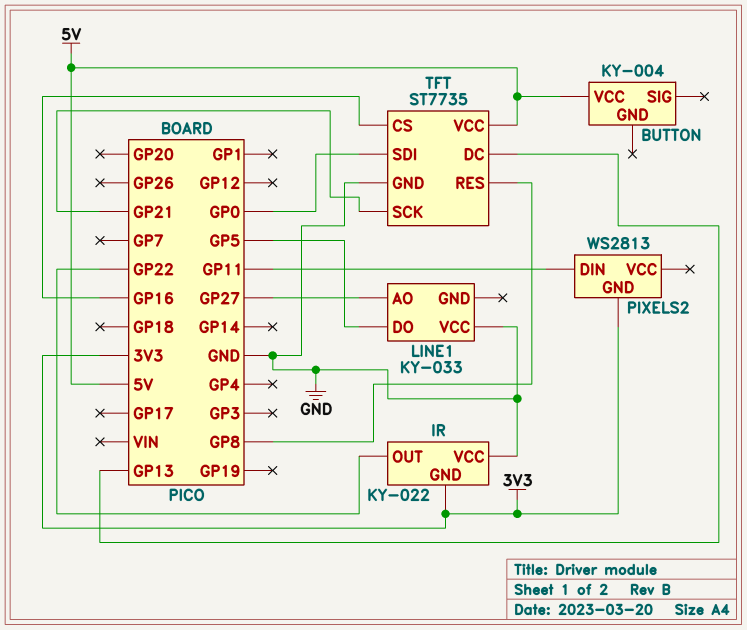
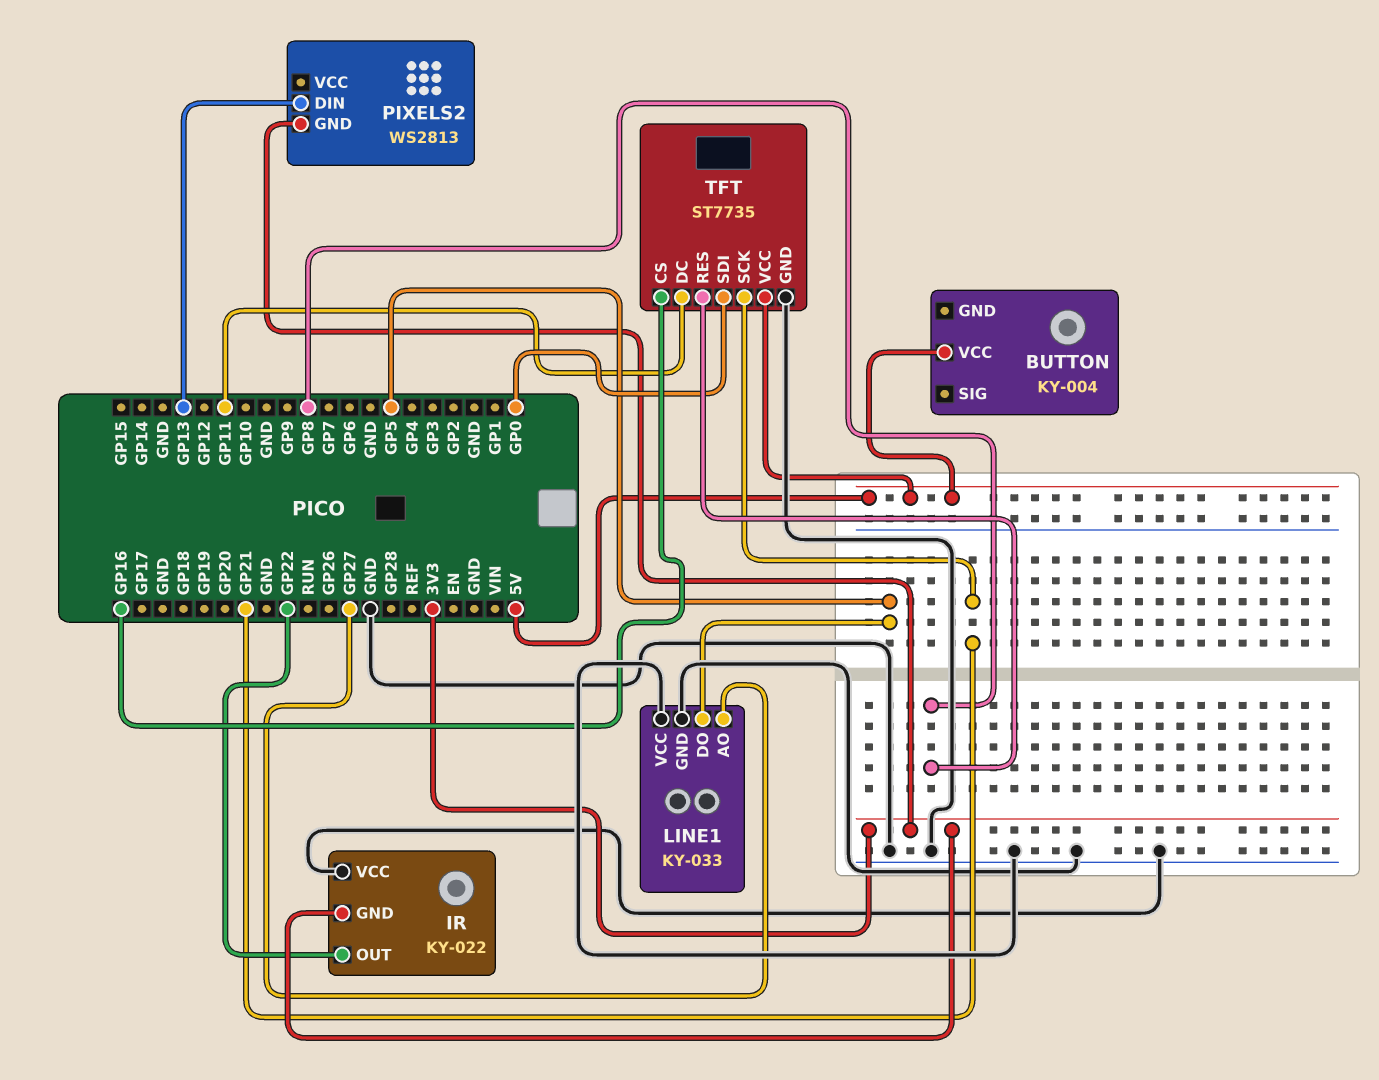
LINE1 pin GND: none -> GND
PIXELS2 pin DIN: GP11 -> GP13
TFT pin DC: GP13 -> GP11

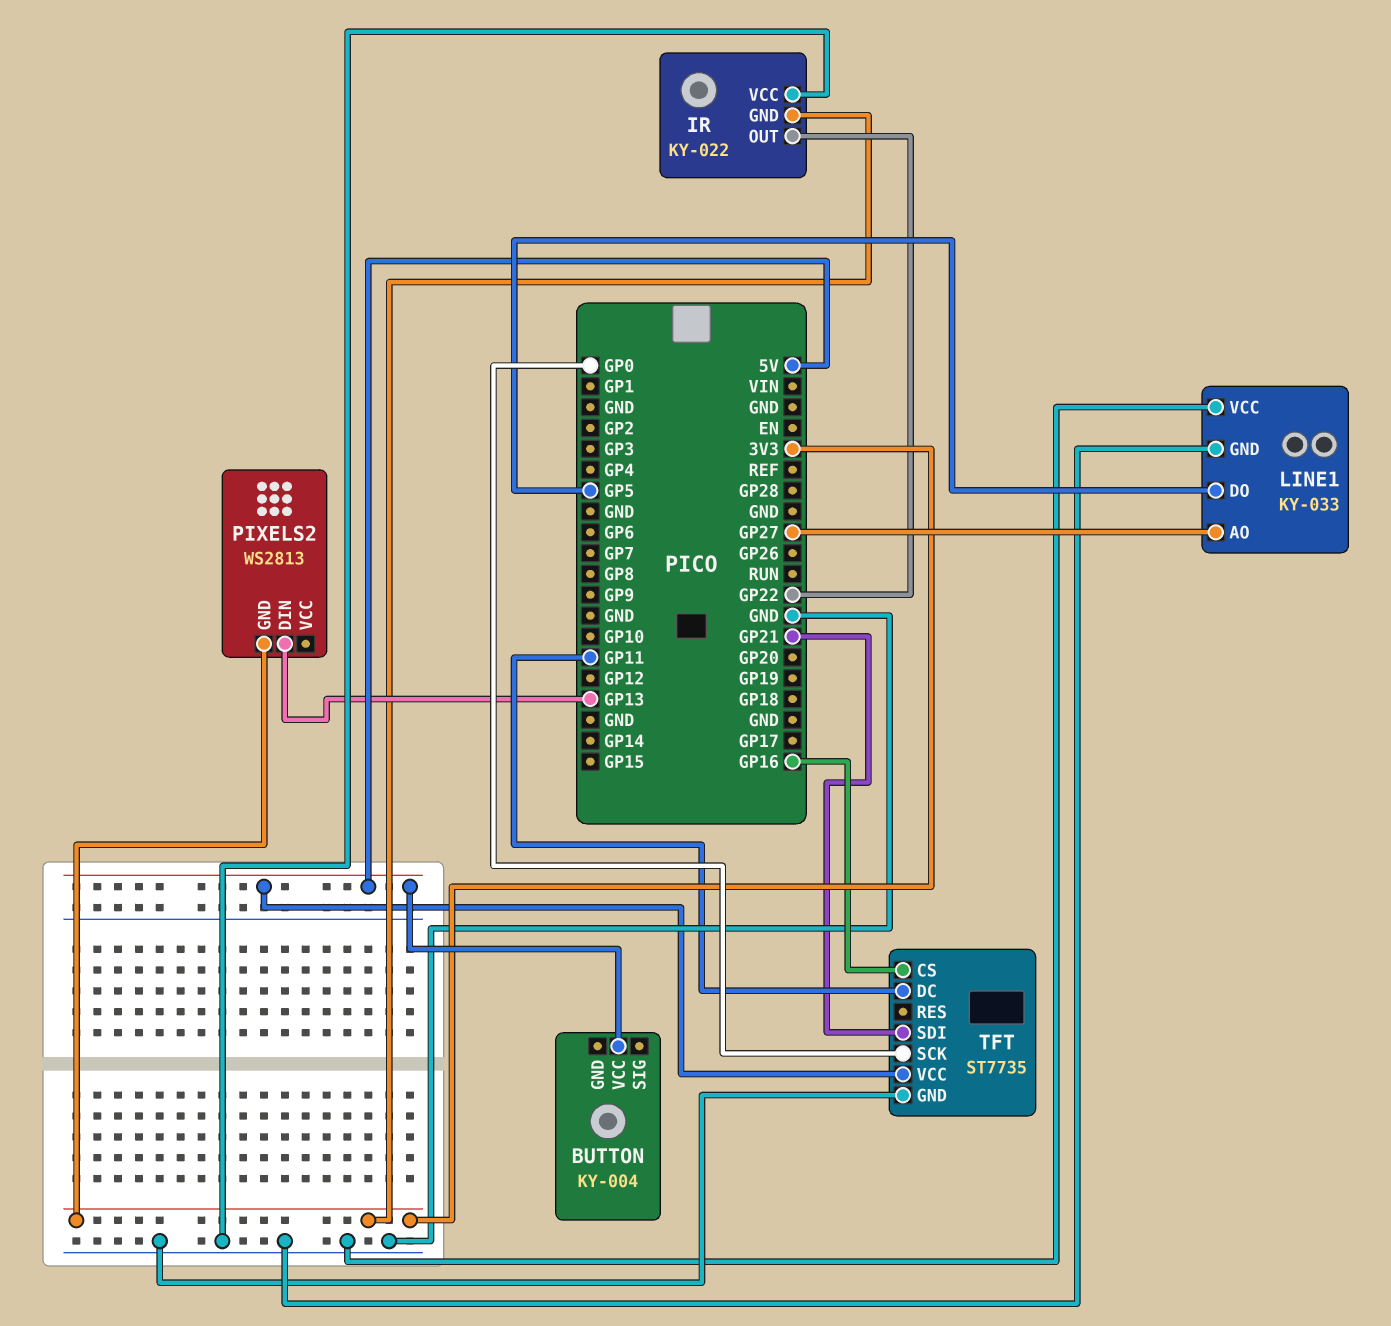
TFT pin RES: GP8 -> none
TFT pin SCK: GP21 -> GP0
TFT pin SDI: GP0 -> GP21

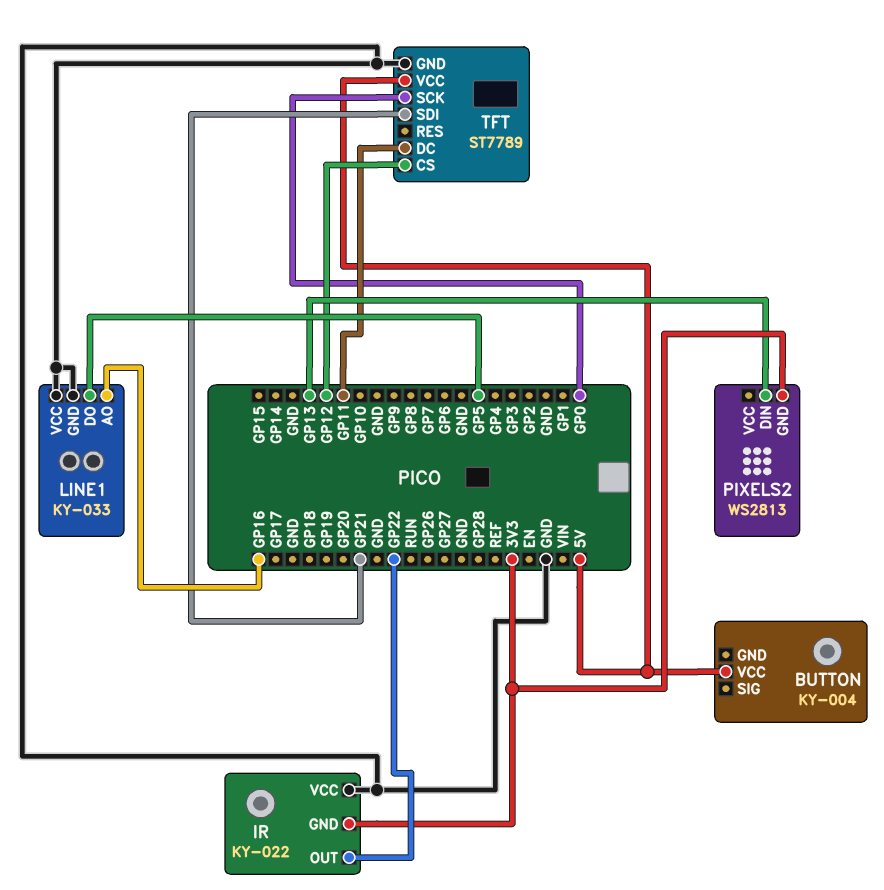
LINE1 pin AO: GP27 -> GP16
TFT: ST7735 -> ST7789
TFT pin CS: GP16 -> GP12

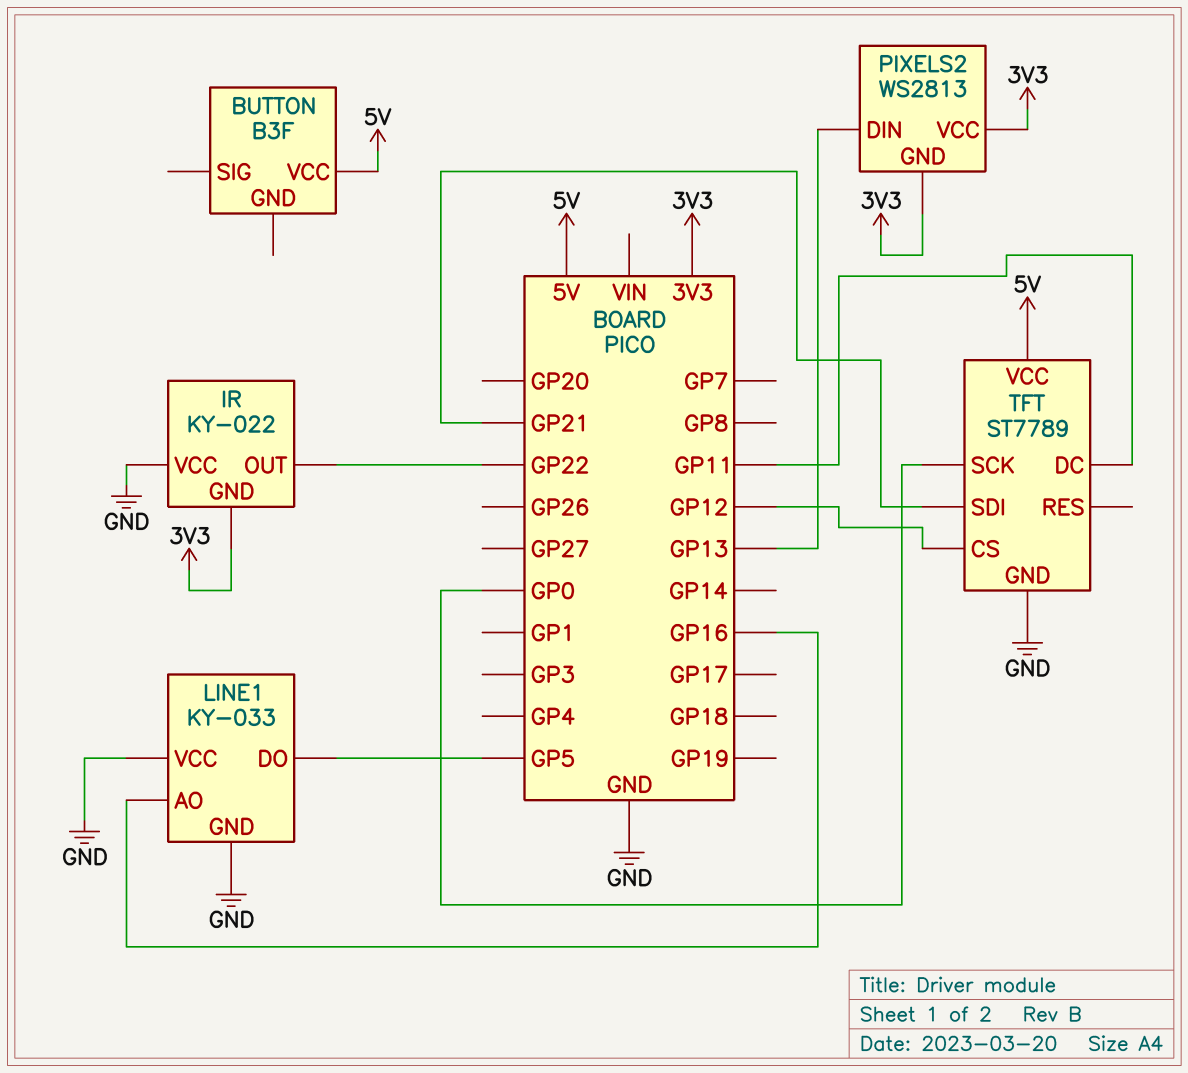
BUTTON: KY-004 -> B3F
PIXELS2 pin VCC: none -> 3V3

